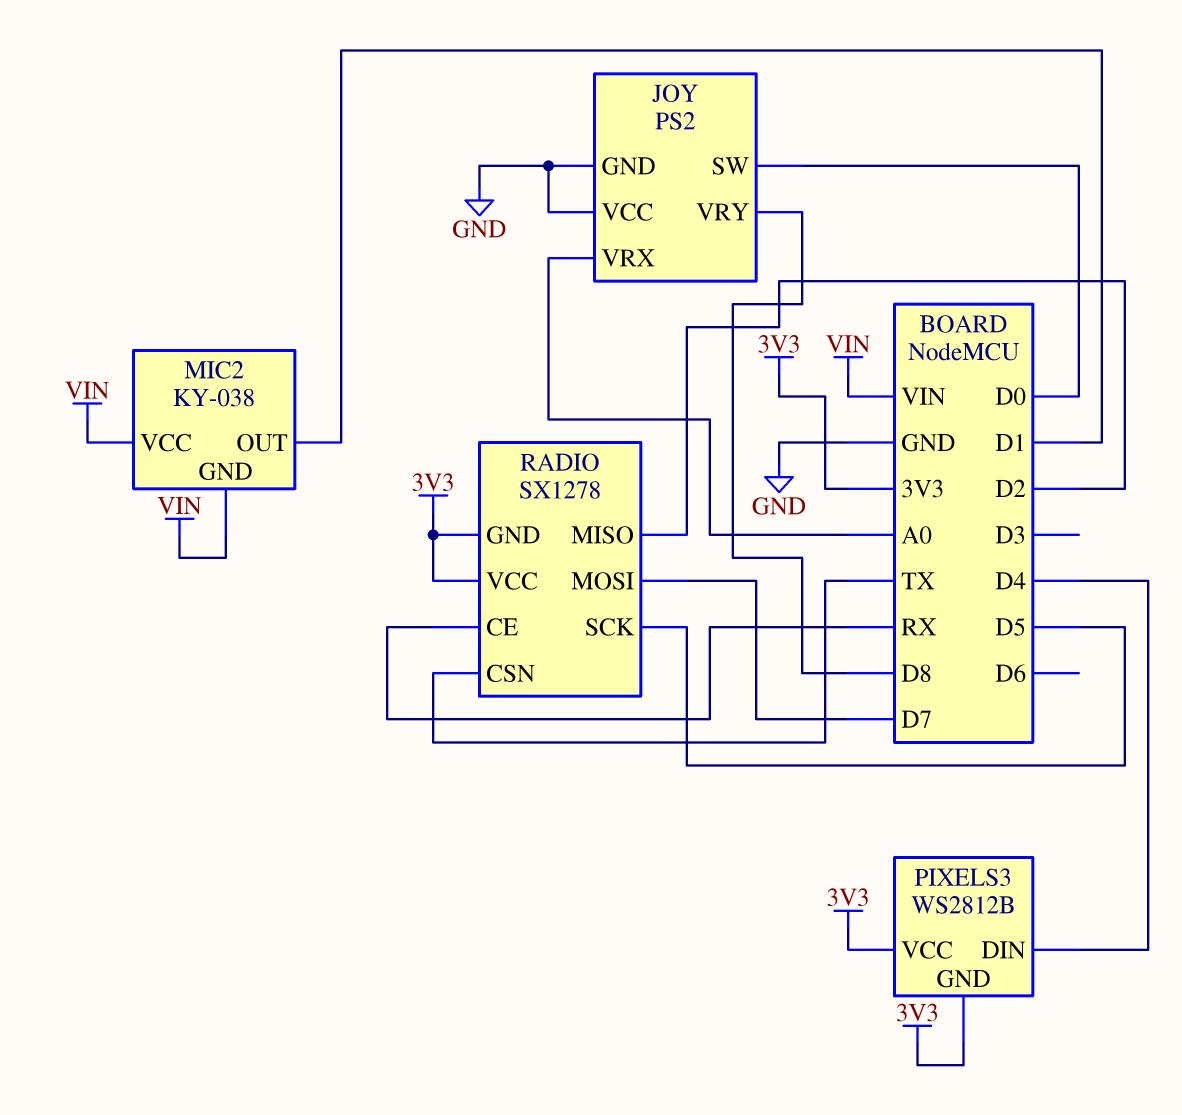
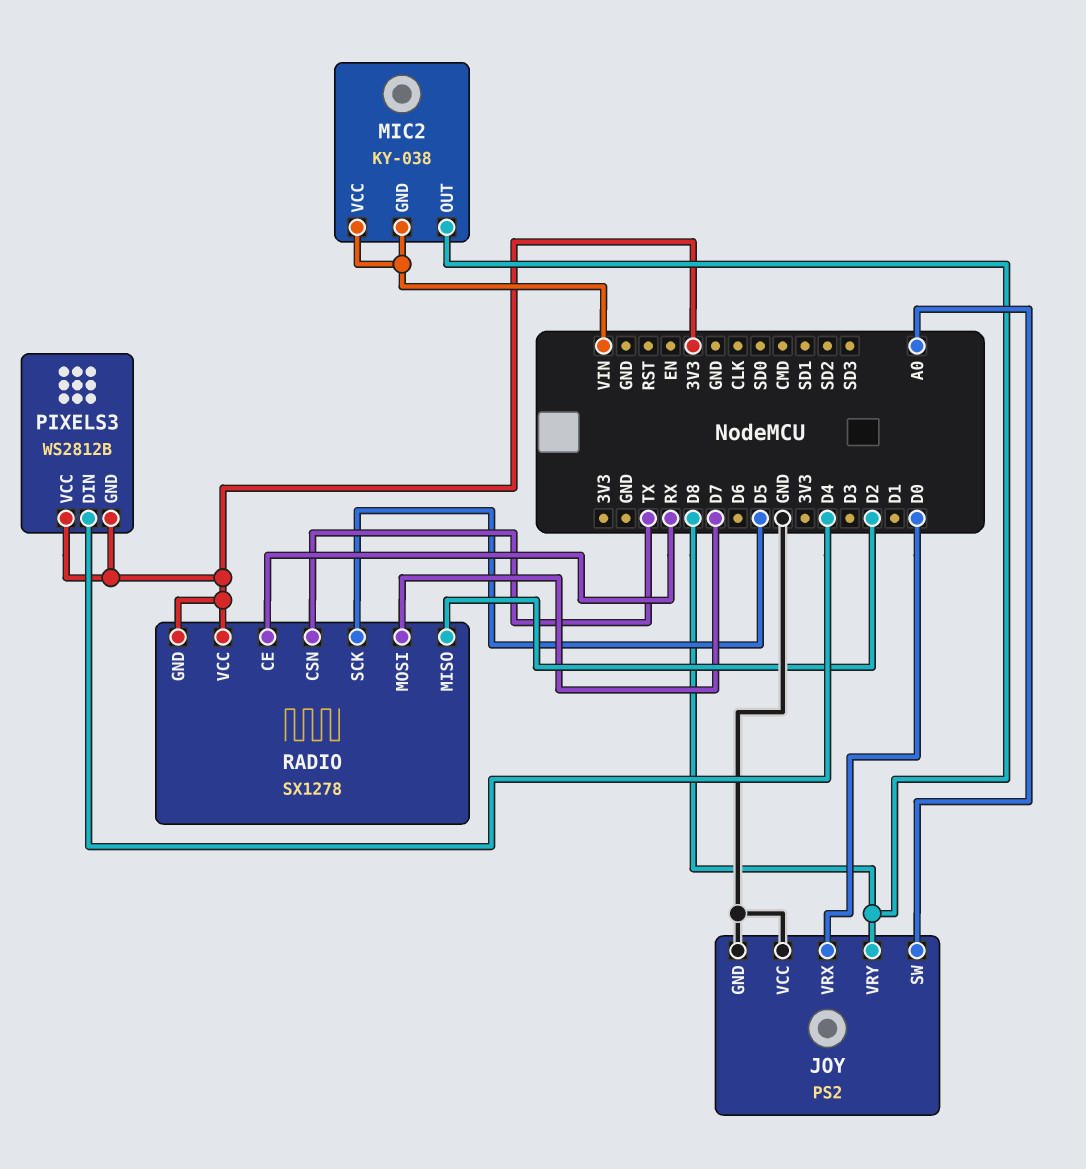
JOY pin SW: D0 -> A0
JOY pin VRX: A0 -> D0
MIC2 pin OUT: D1 -> D8

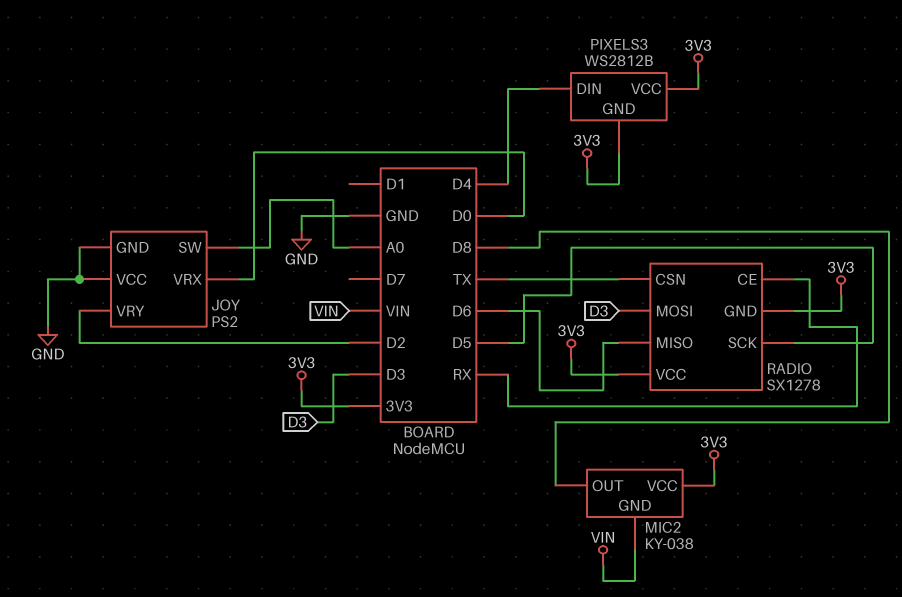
JOY pin VRY: D8 -> D2
MIC2 pin VCC: VIN -> 3V3
RADIO pin MISO: D2 -> D6
RADIO pin MOSI: D7 -> D3

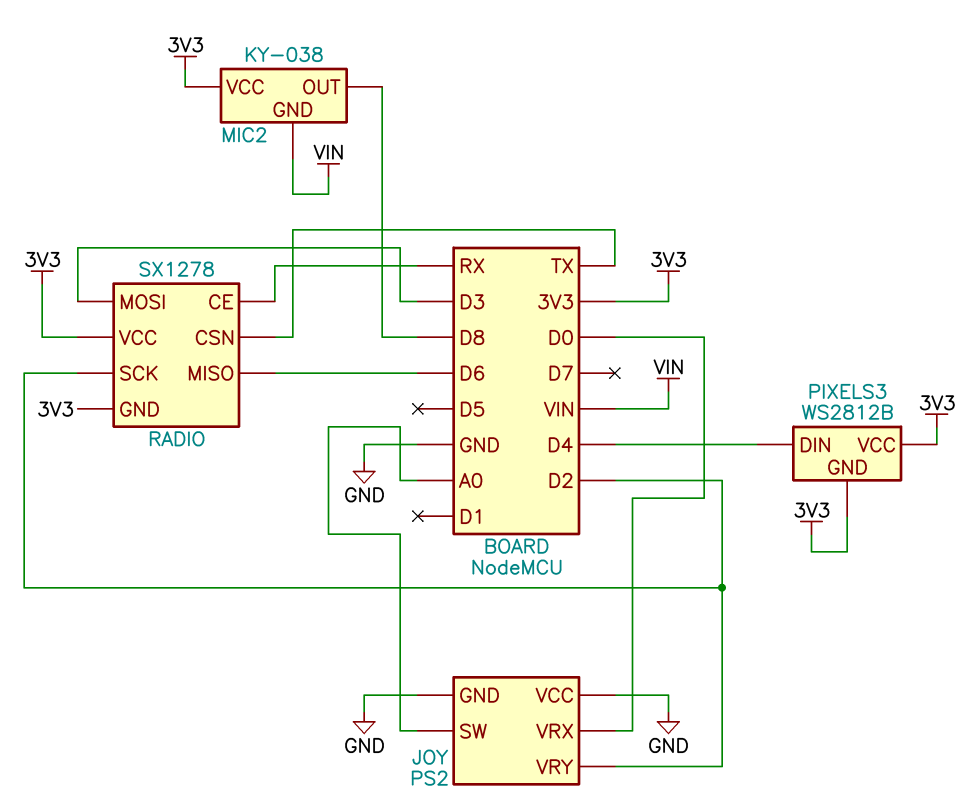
RADIO pin SCK: D5 -> D2

